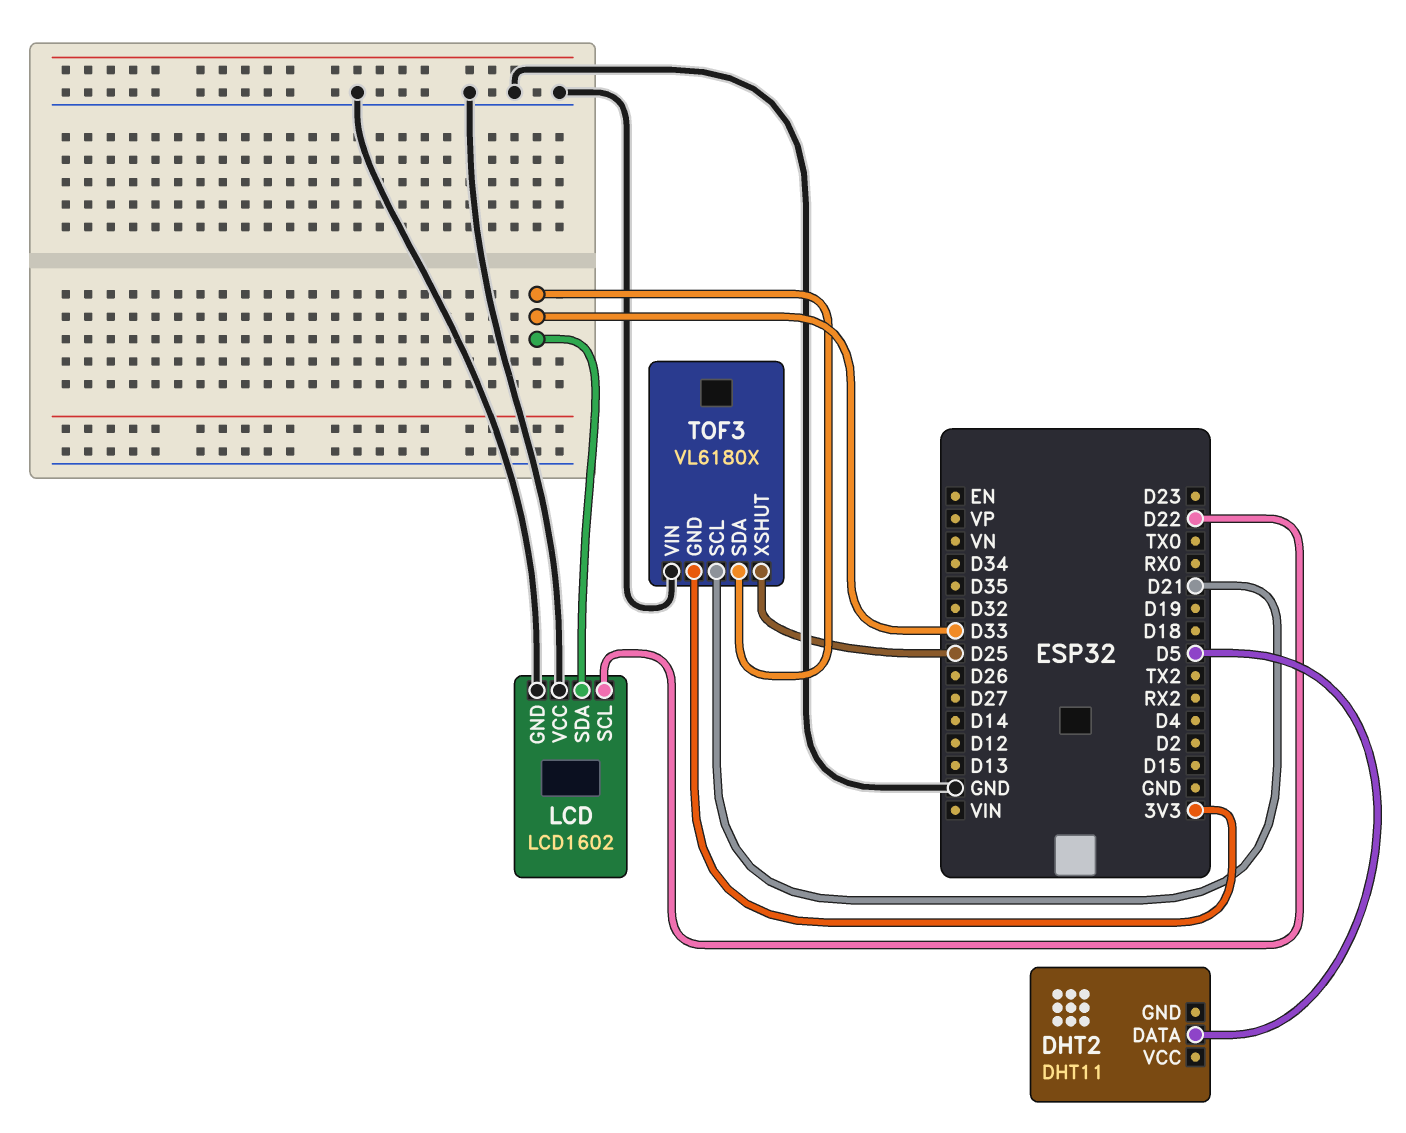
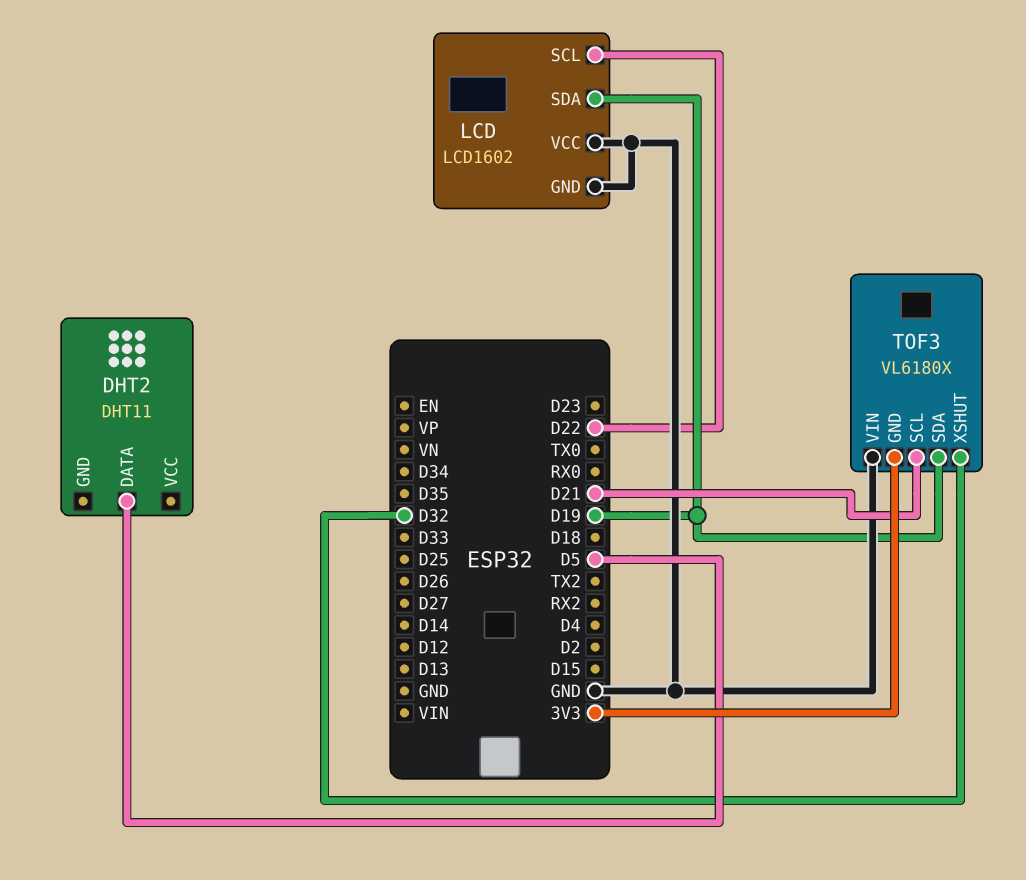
LCD pin SDA: D33 -> D19
TOF3 pin SDA: D33 -> D19
TOF3 pin XSHUT: D25 -> D32

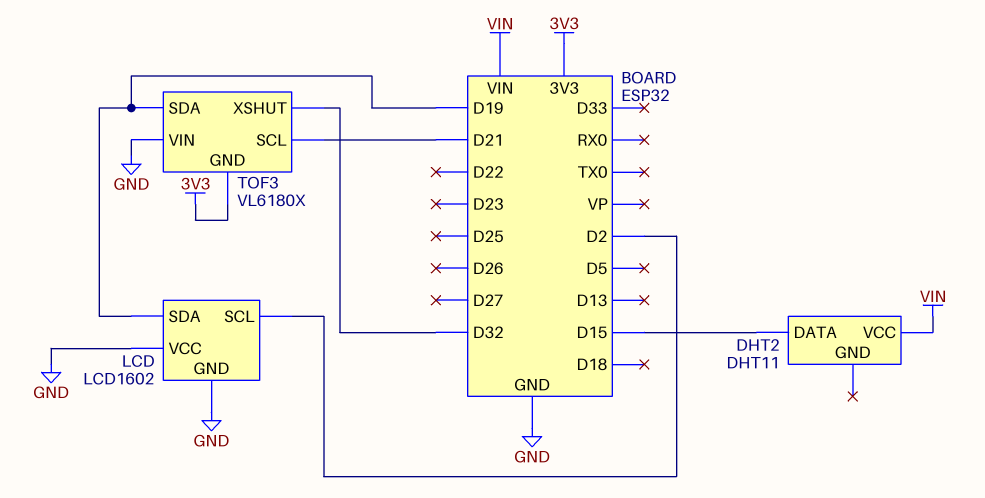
DHT2 pin DATA: D5 -> D15
DHT2 pin VCC: none -> VIN
LCD pin SCL: D22 -> D2

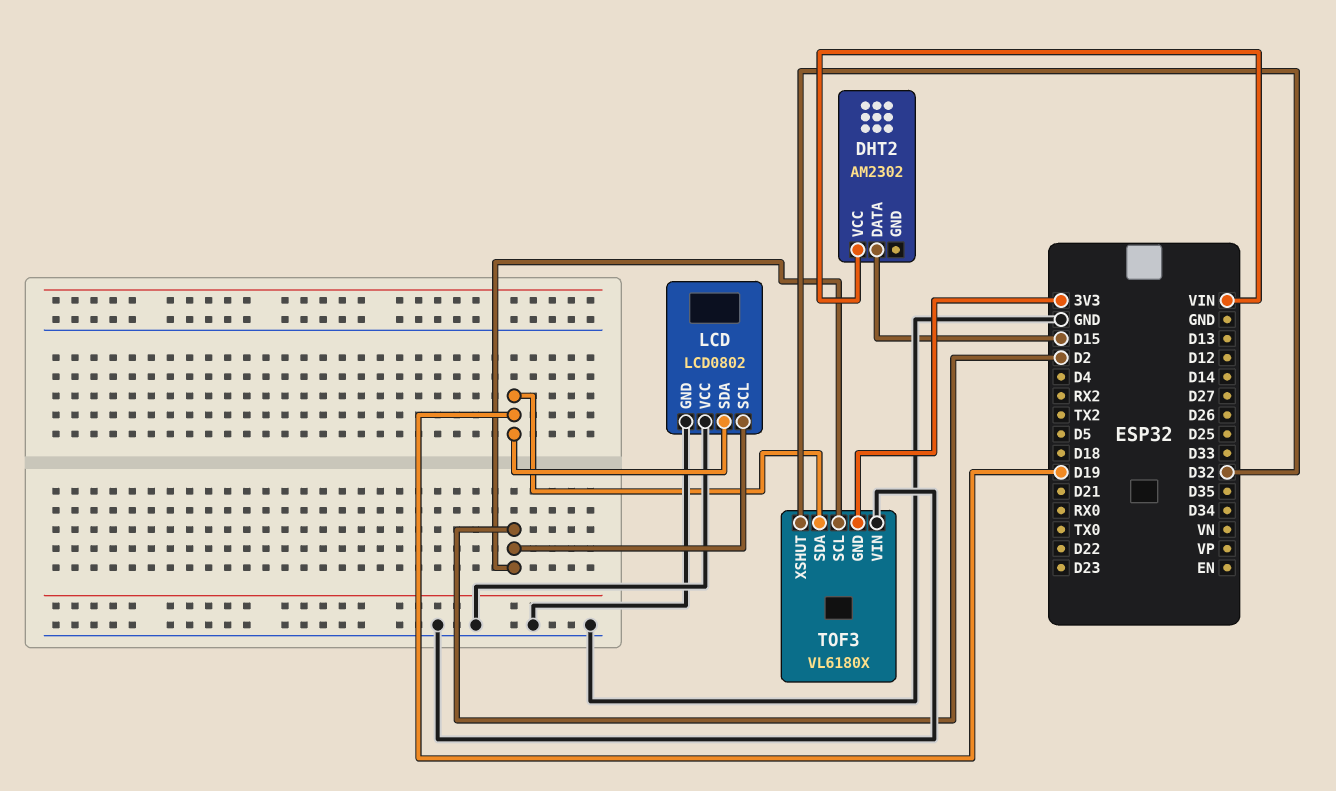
DHT2: DHT11 -> AM2302
LCD: LCD1602 -> LCD0802
TOF3 pin SCL: D21 -> D2

